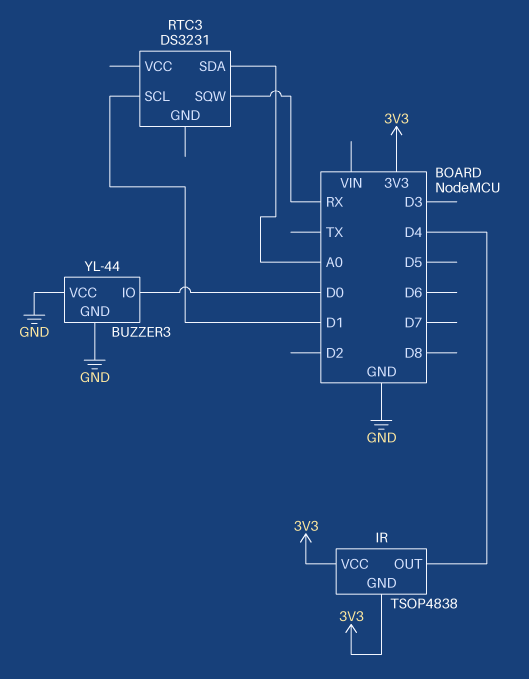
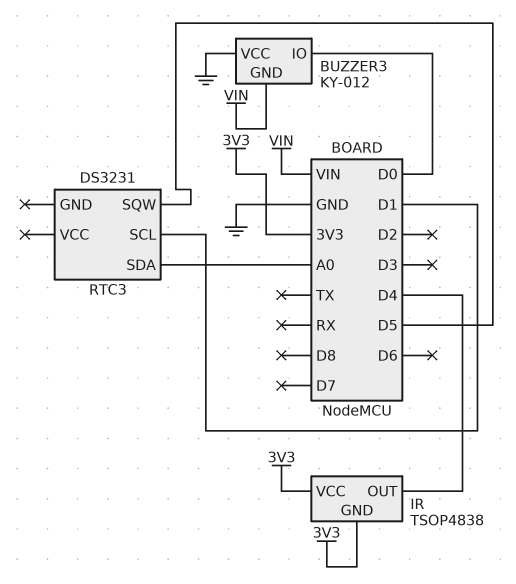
BUZZER3: YL-44 -> KY-012
BUZZER3 pin GND: GND -> VIN
RTC3 pin SQW: RX -> D5

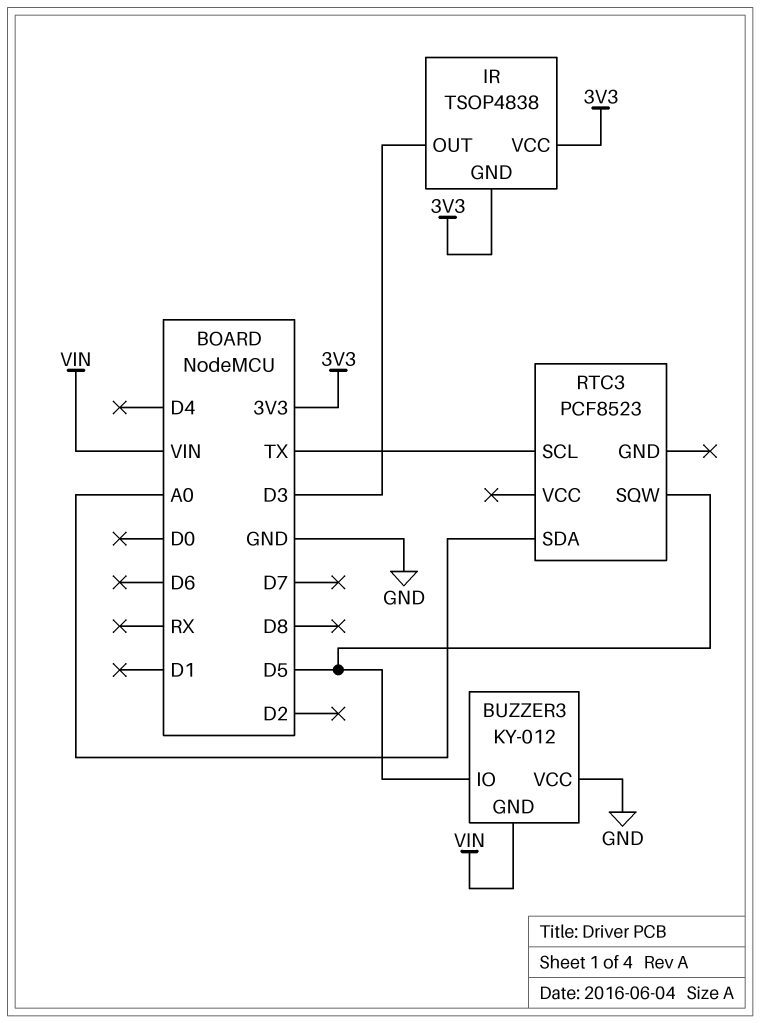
BUZZER3 pin IO: D0 -> D5
IR pin OUT: D4 -> D3
RTC3: DS3231 -> PCF8523
RTC3 pin SCL: D1 -> TX

